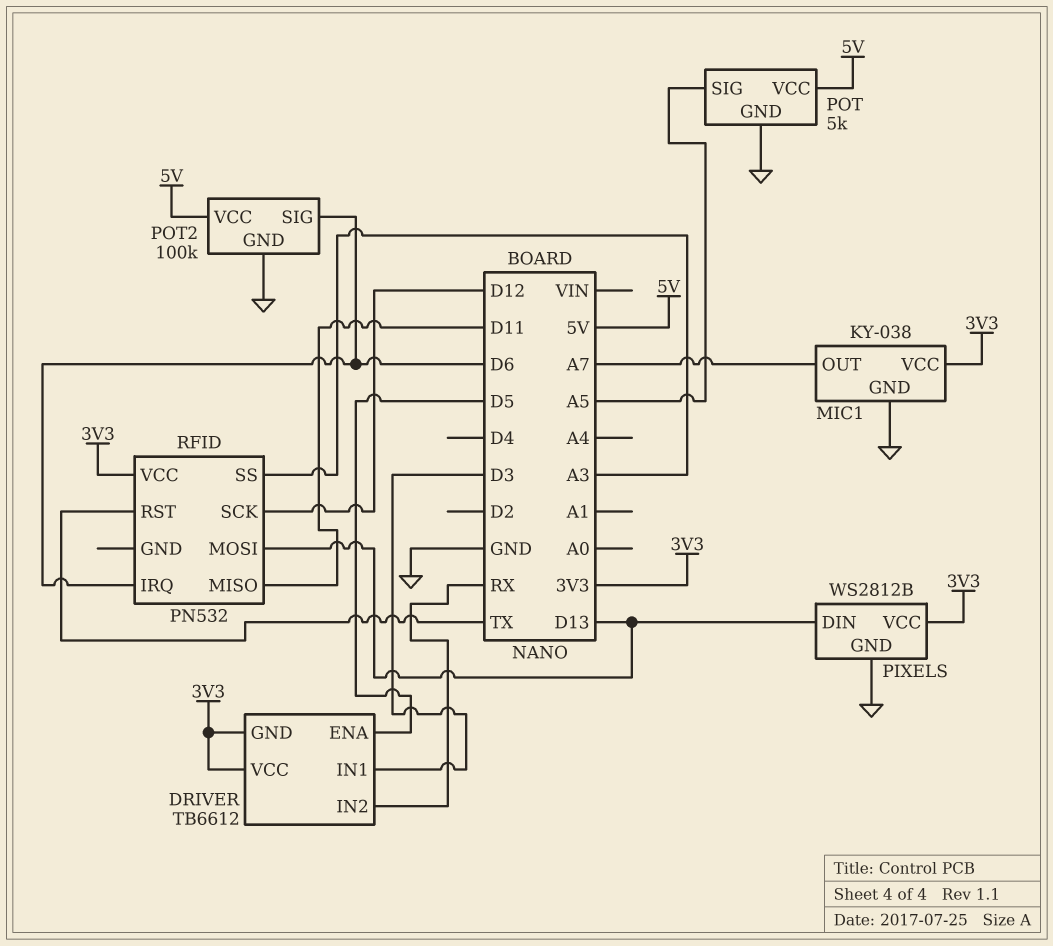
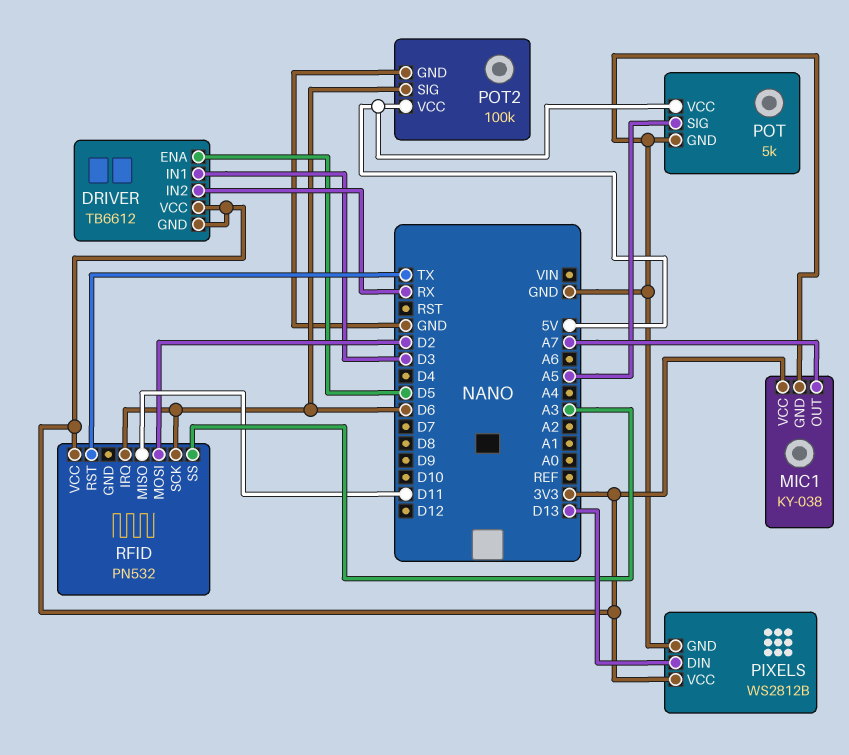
RFID pin MOSI: D13 -> D2
RFID pin SCK: D12 -> D6

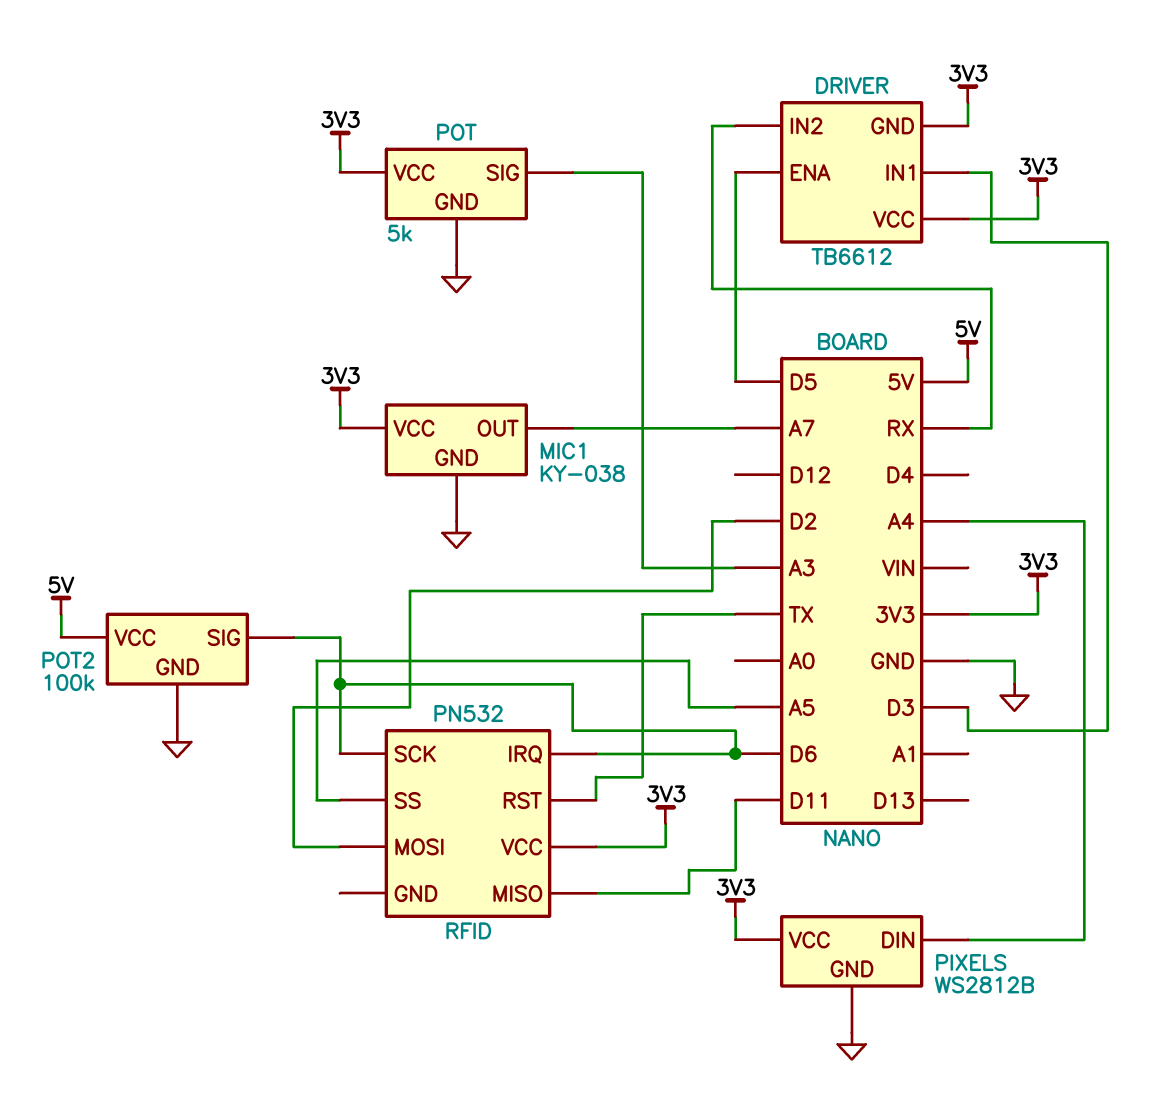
PIXELS pin DIN: D13 -> A4
POT pin SIG: A5 -> A3
POT pin VCC: 5V -> 3V3
RFID pin SS: A3 -> A5

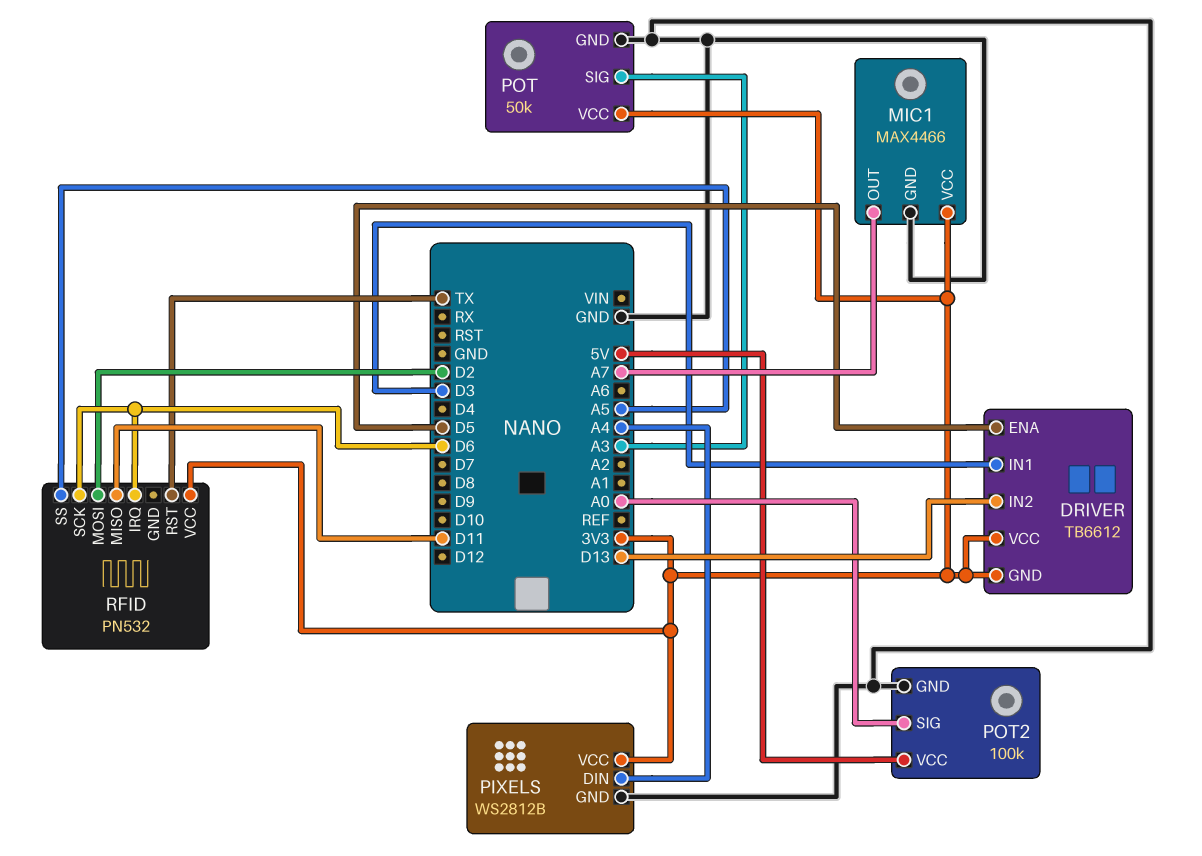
DRIVER pin IN2: RX -> D13
MIC1: KY-038 -> MAX4466
POT: 5k -> 50k
POT2 pin SIG: D6 -> A0

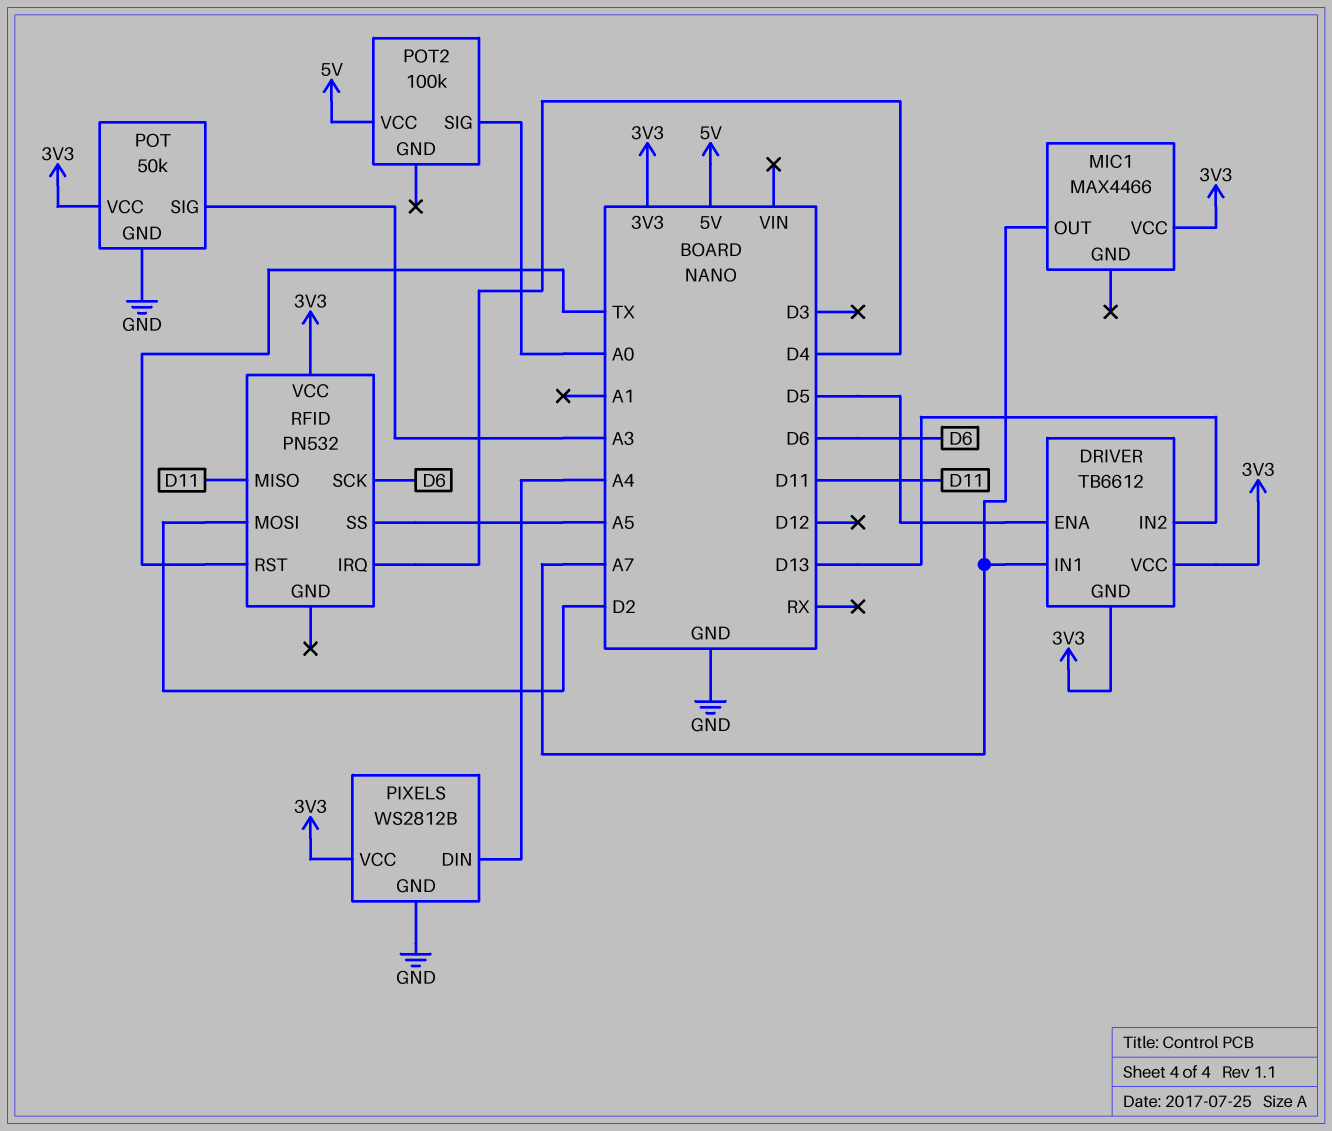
DRIVER pin IN1: D3 -> A7
MIC1 pin GND: GND -> none
POT2 pin GND: GND -> none
RFID pin IRQ: D6 -> D4

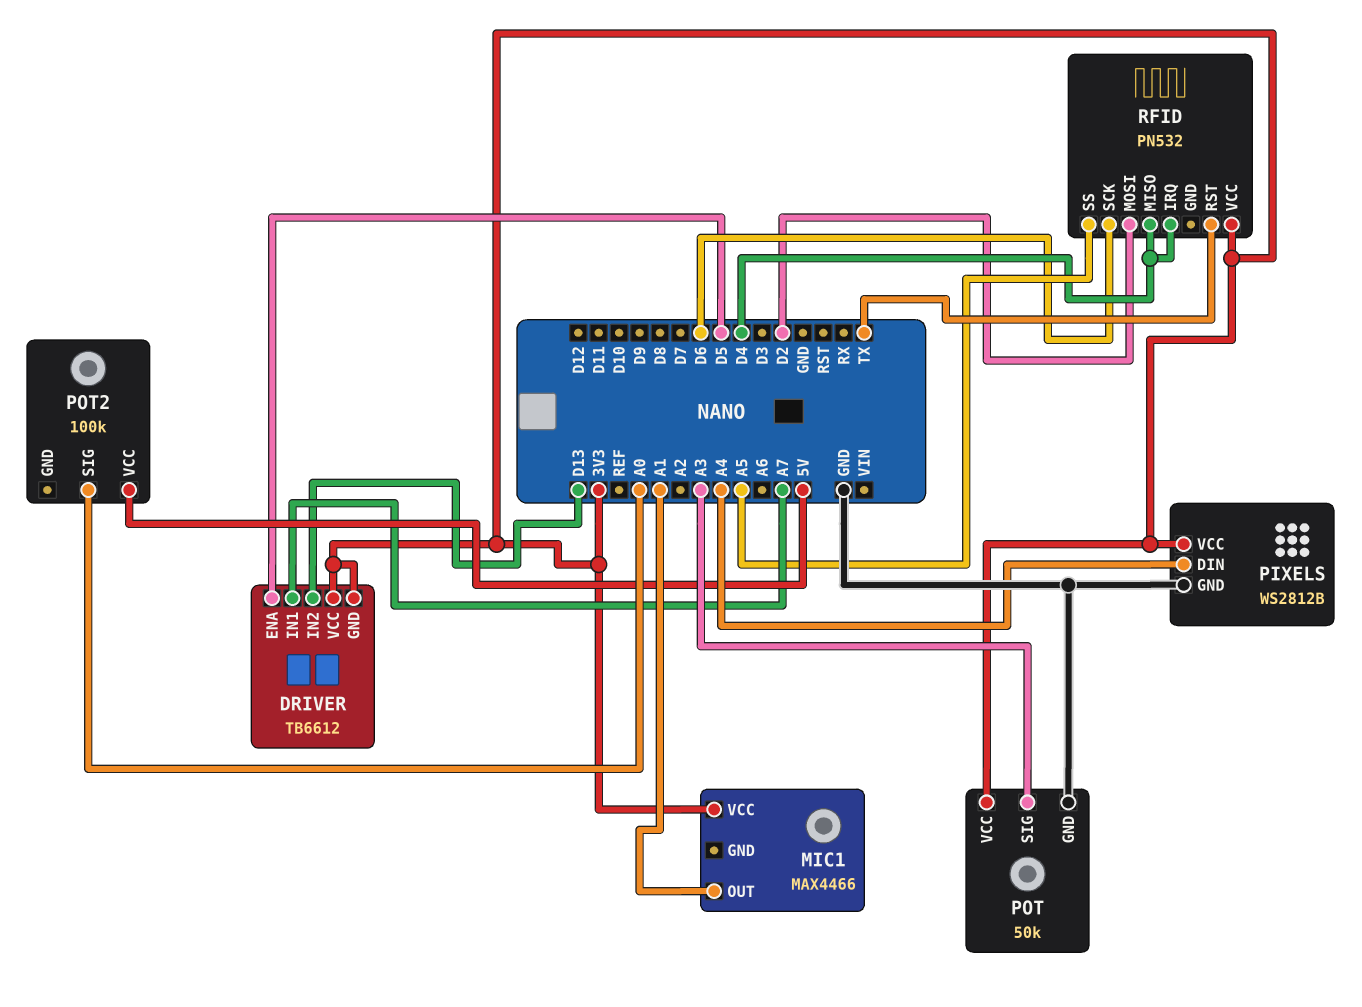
MIC1 pin OUT: A7 -> A1
RFID pin MISO: D11 -> D4

